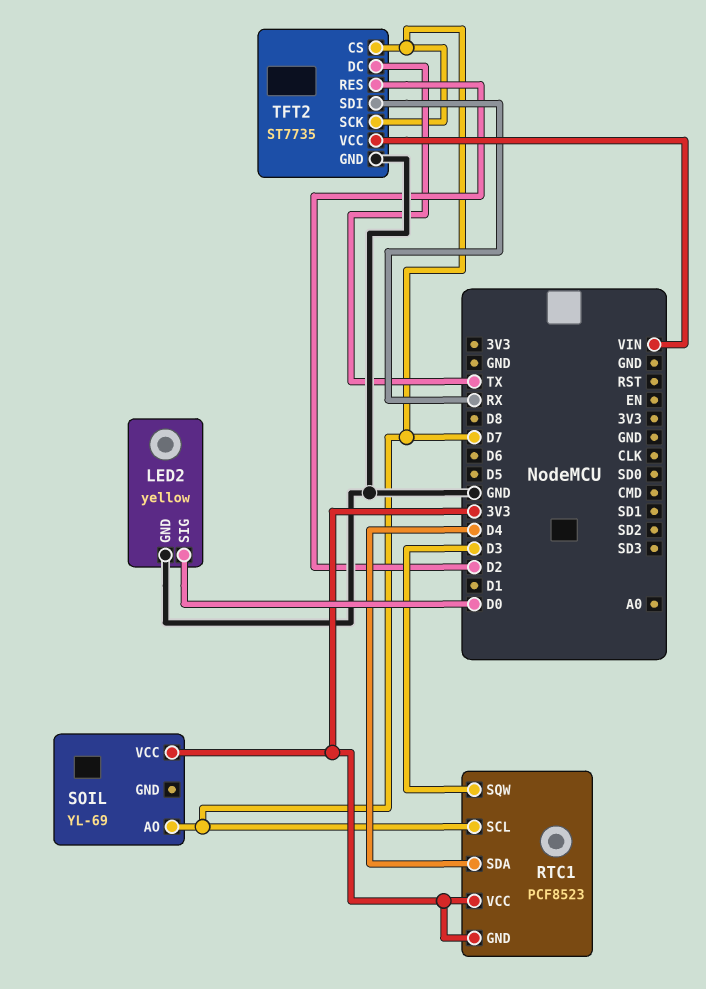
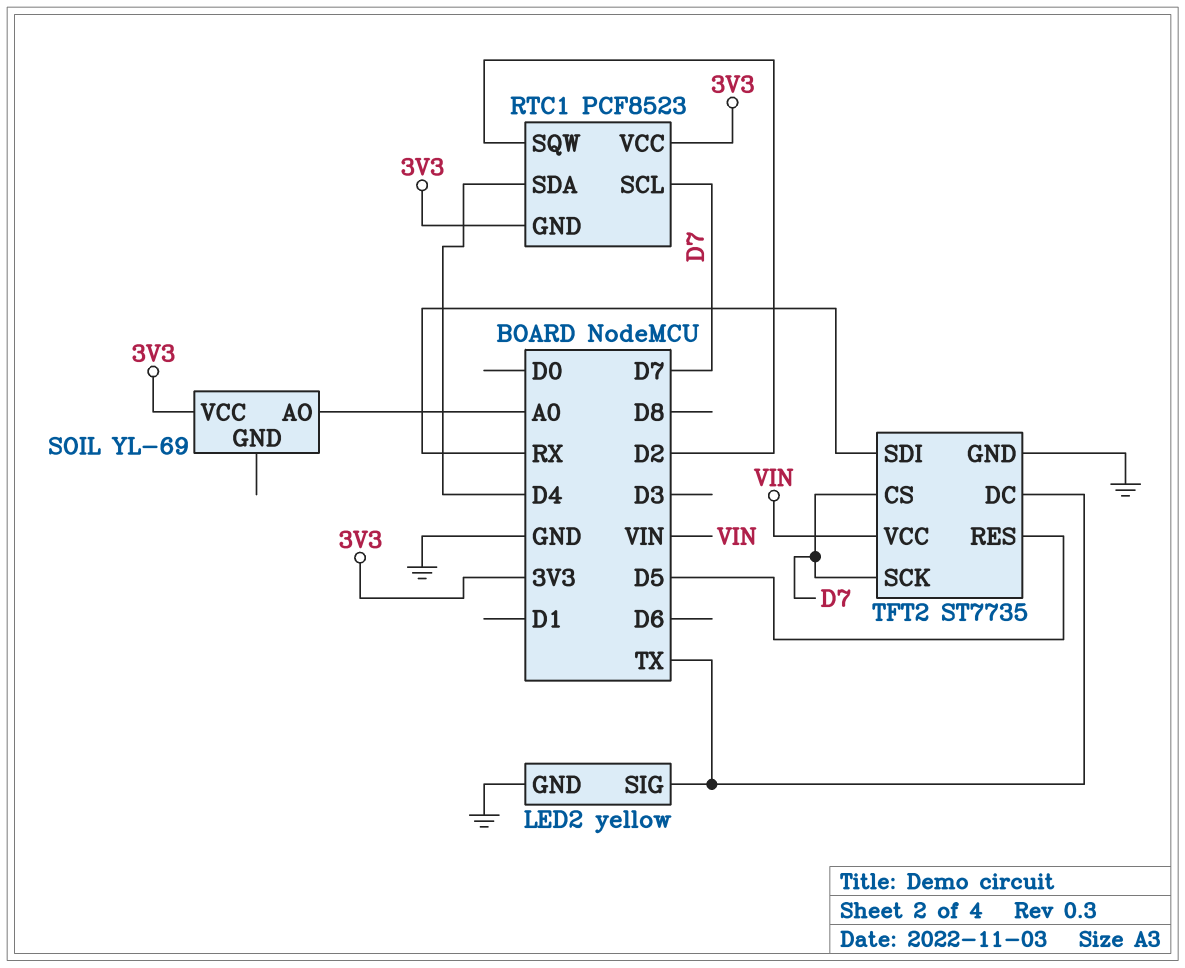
LED2 pin SIG: D0 -> TX
RTC1 pin SQW: D3 -> D2
SOIL pin AO: D7 -> A0
TFT2 pin RES: D2 -> D5

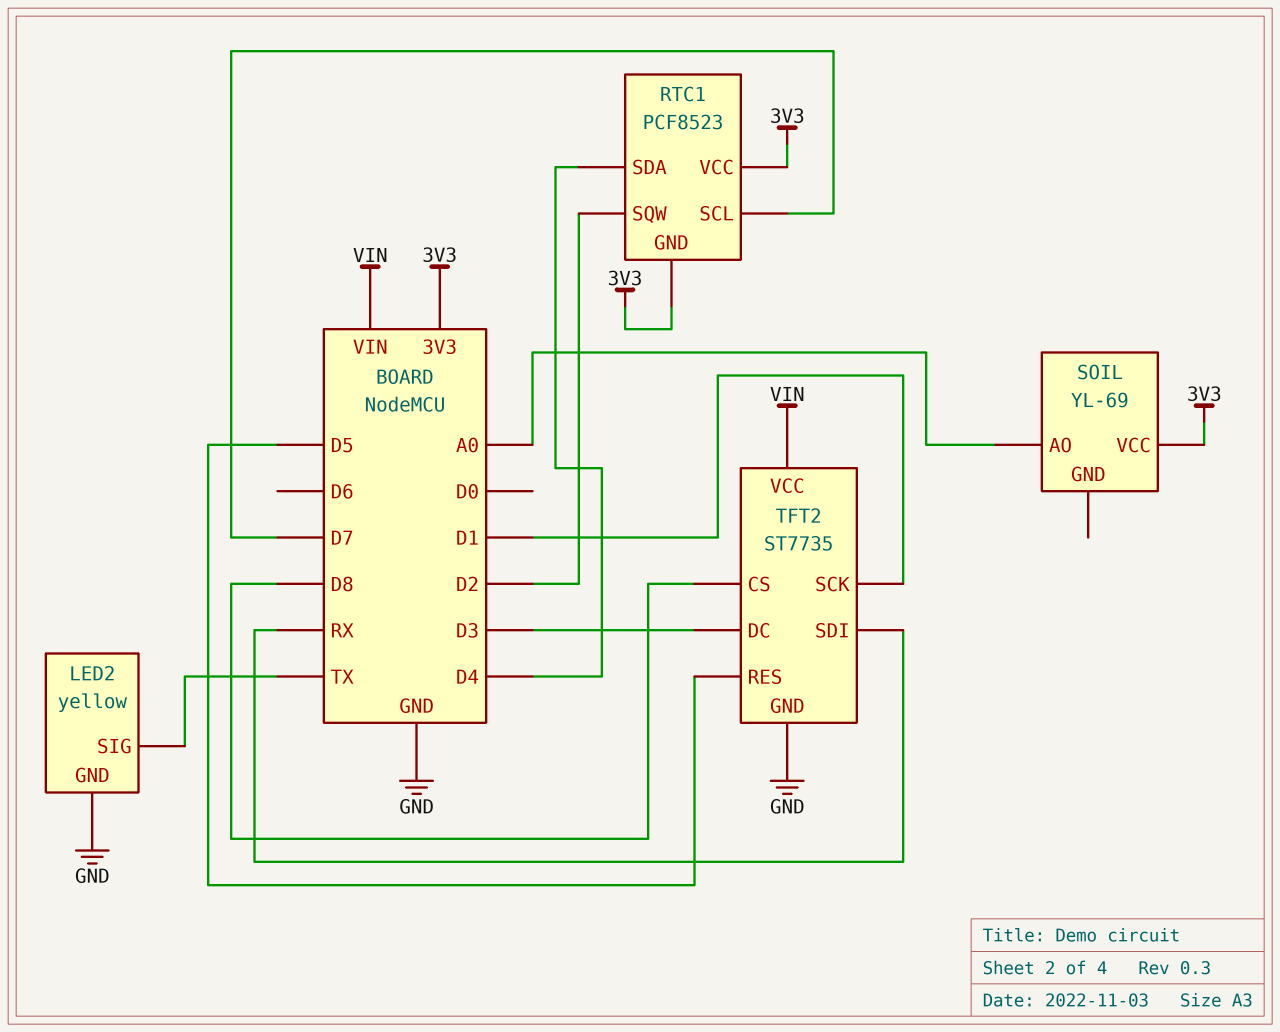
TFT2 pin CS: D7 -> D8
TFT2 pin DC: TX -> D3
TFT2 pin SCK: D7 -> D1

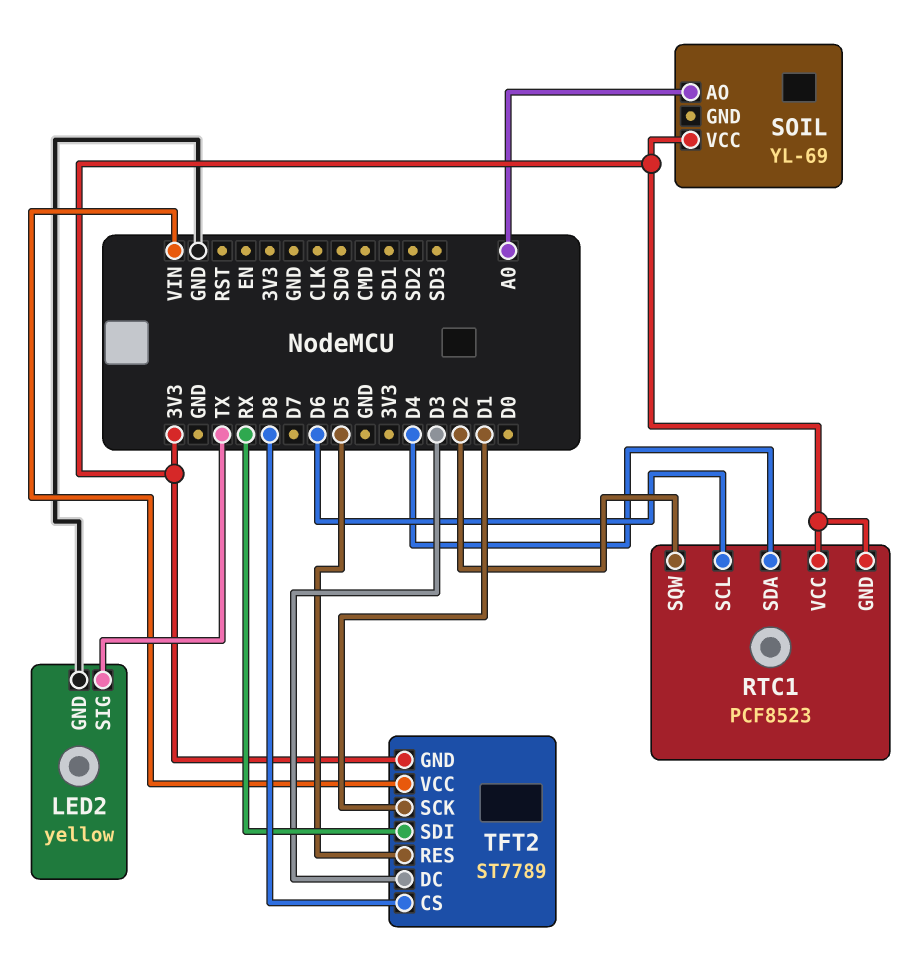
RTC1 pin SCL: D7 -> D6
TFT2: ST7735 -> ST7789
TFT2 pin GND: GND -> 3V3

